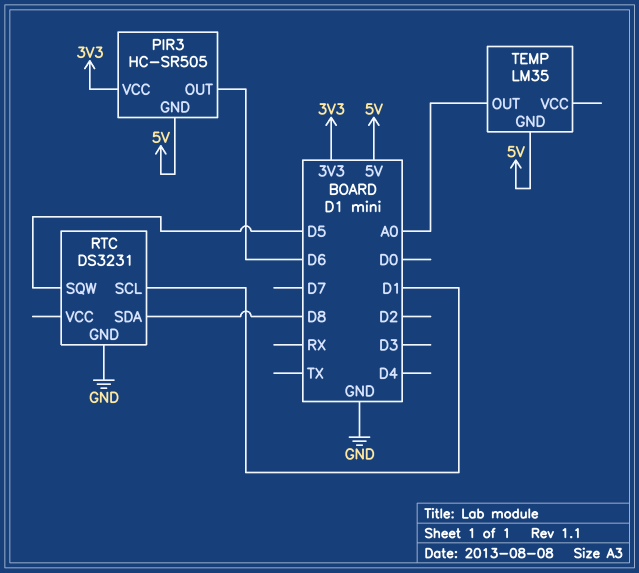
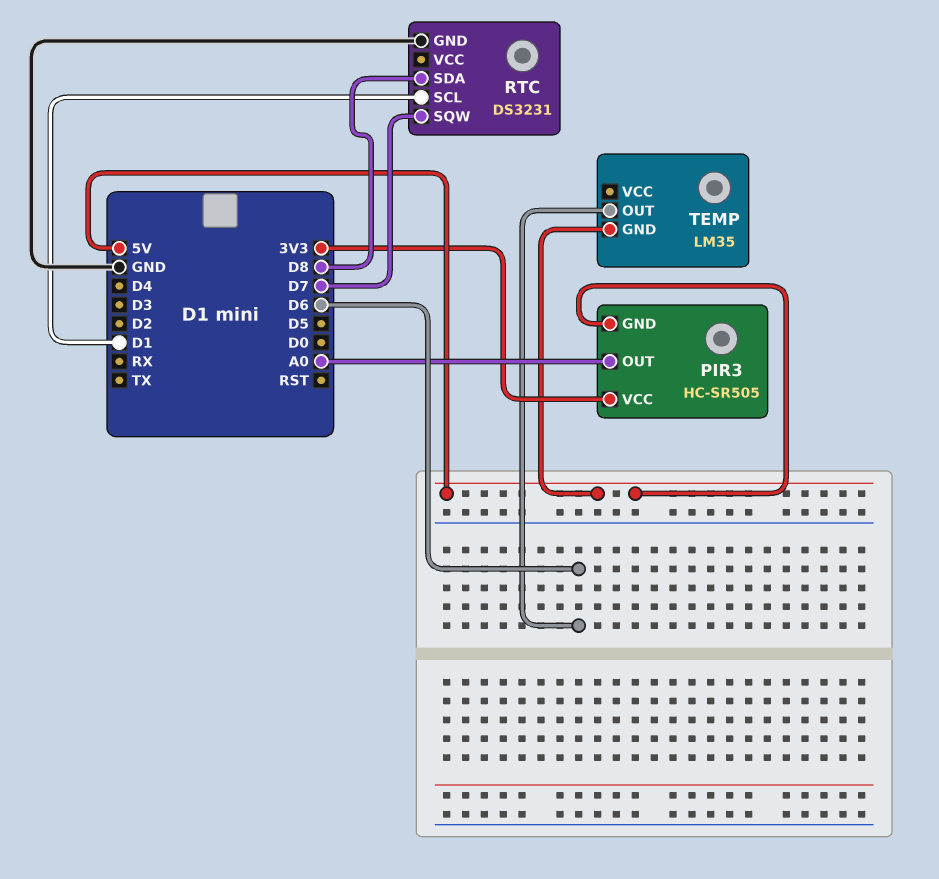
PIR3 pin OUT: D6 -> A0
RTC pin SQW: D5 -> D7
TEMP pin OUT: A0 -> D6

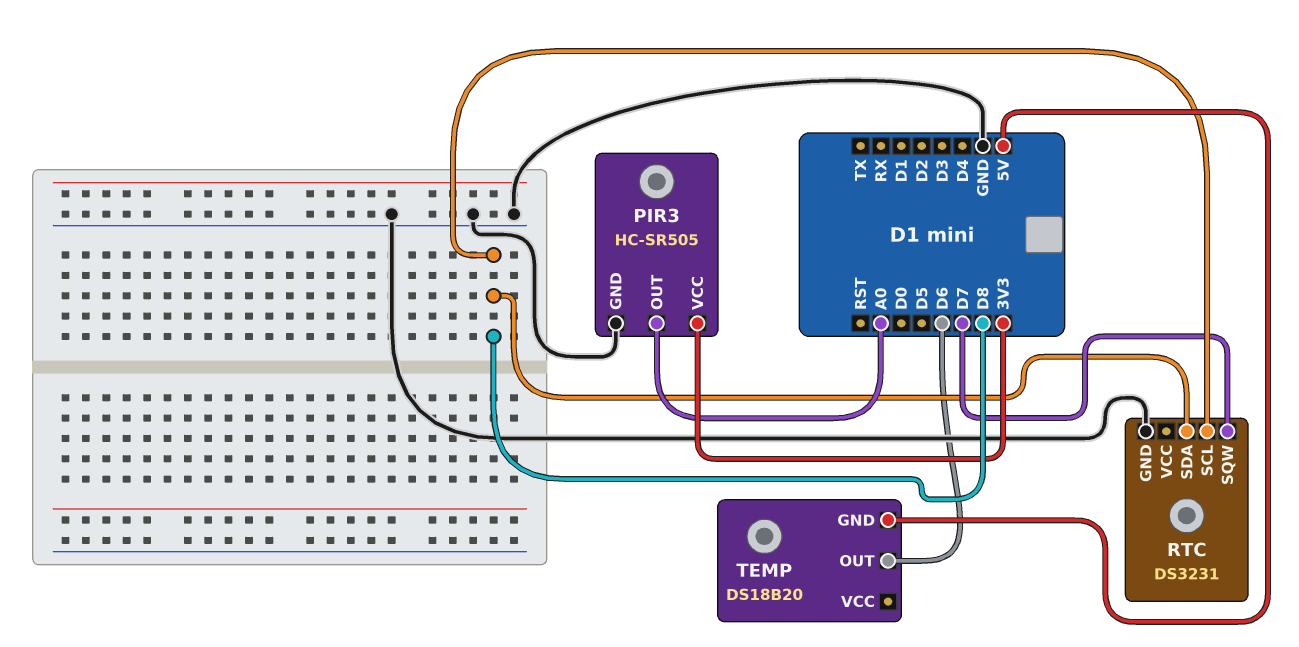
PIR3 pin GND: 5V -> GND
RTC pin SCL: D1 -> D8
TEMP: LM35 -> DS18B20

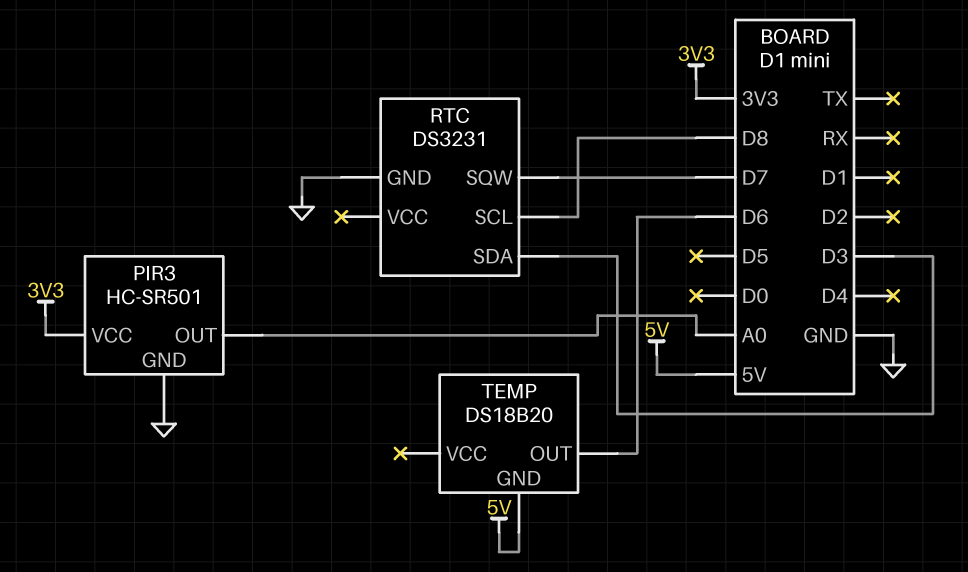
PIR3: HC-SR505 -> HC-SR501
RTC pin SDA: D8 -> D3

